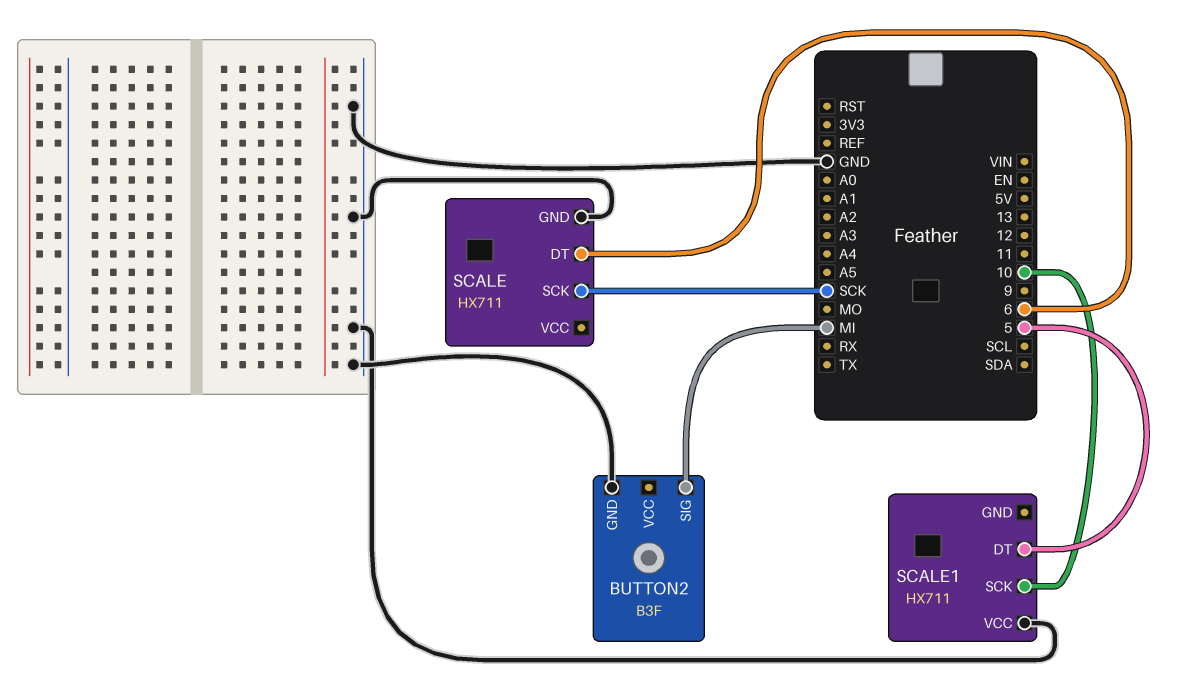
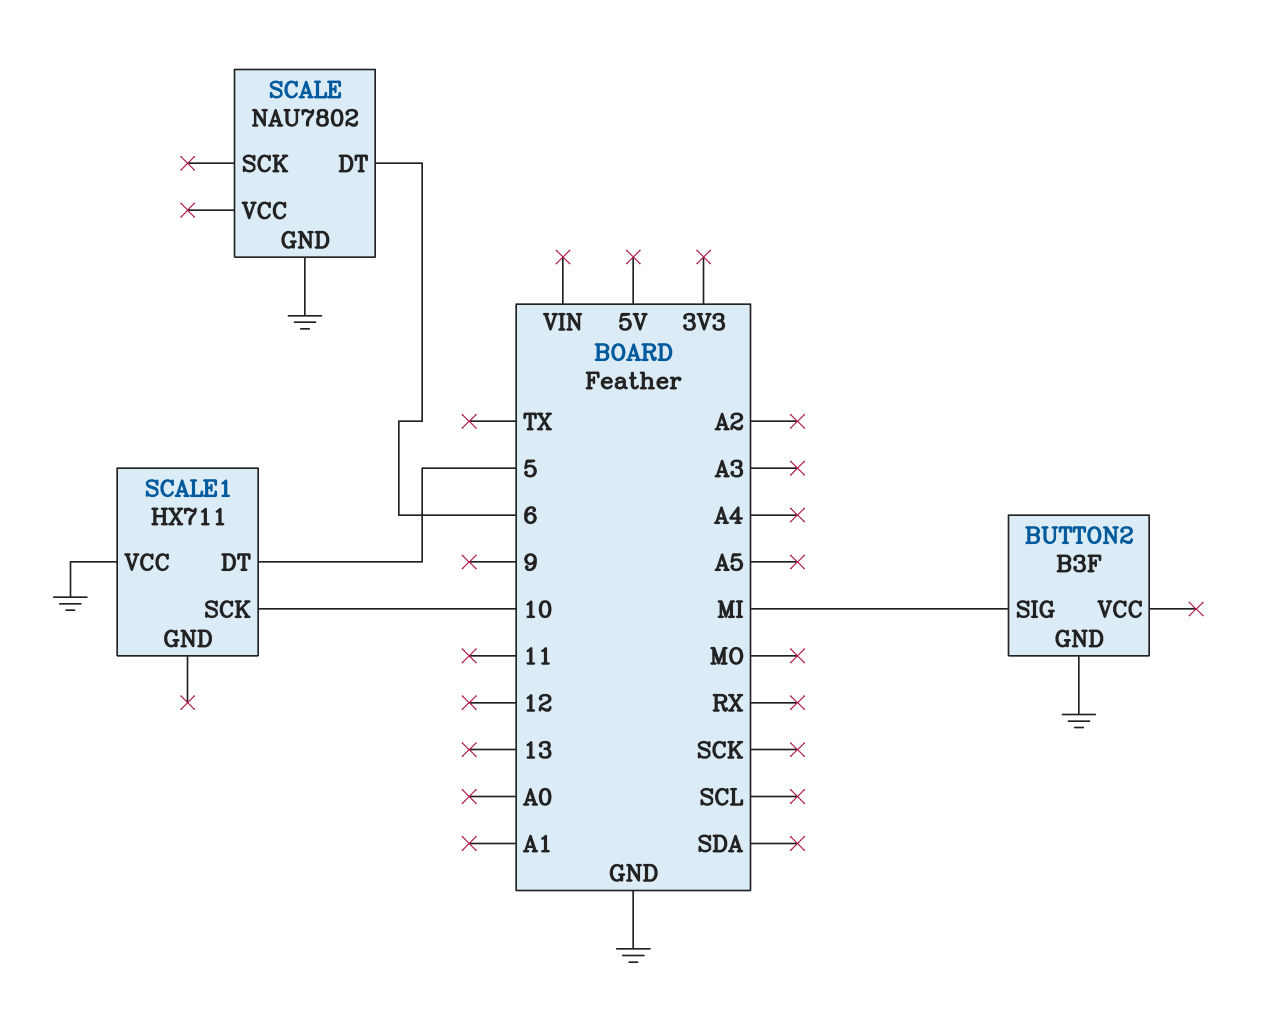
SCALE: HX711 -> NAU7802
SCALE pin SCK: SCK -> none

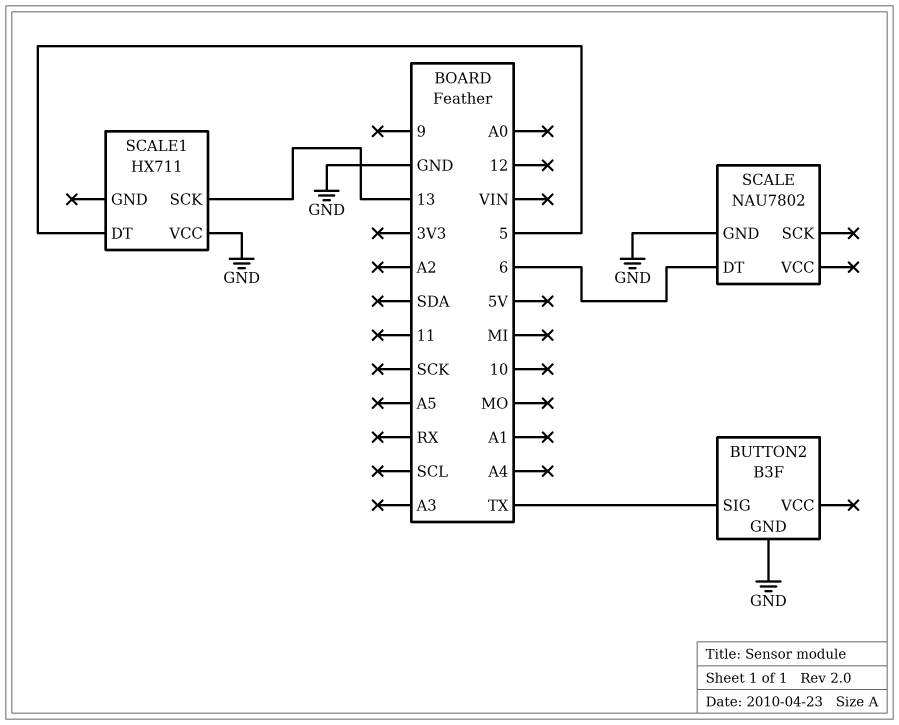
BUTTON2 pin SIG: MI -> TX
SCALE1 pin SCK: 10 -> 13

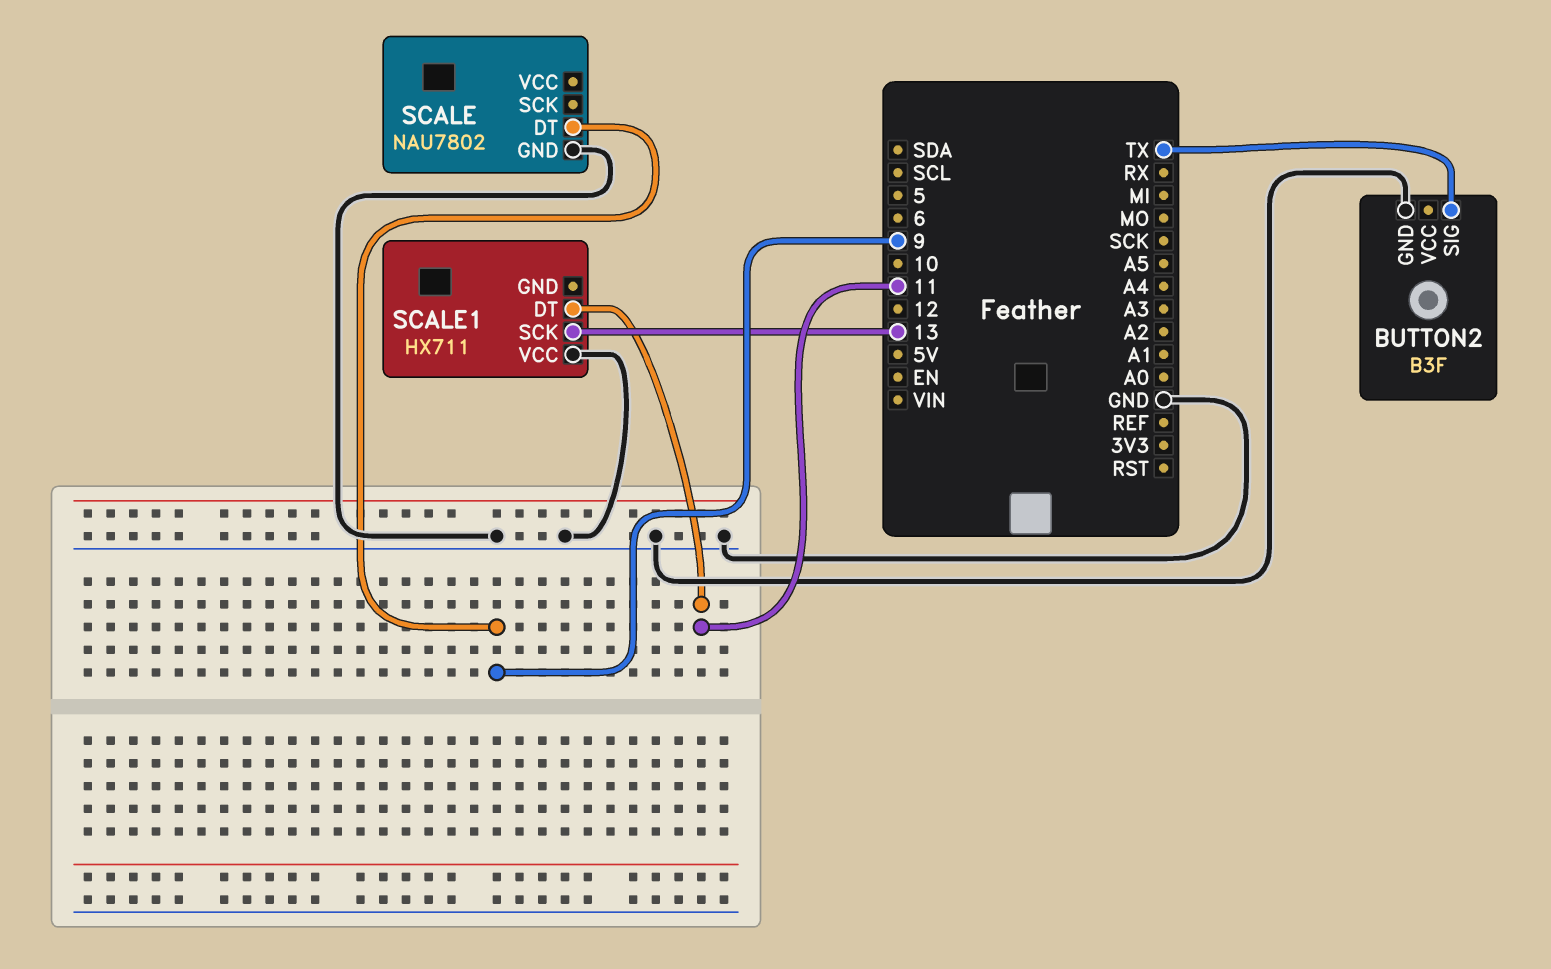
SCALE pin DT: 6 -> 9
SCALE1 pin DT: 5 -> 11

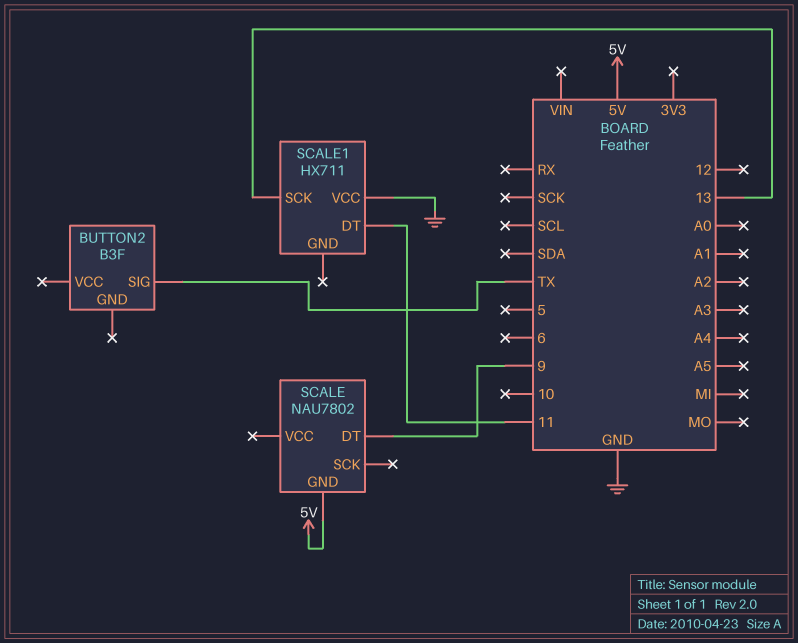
BUTTON2 pin GND: GND -> none
SCALE pin GND: GND -> 5V

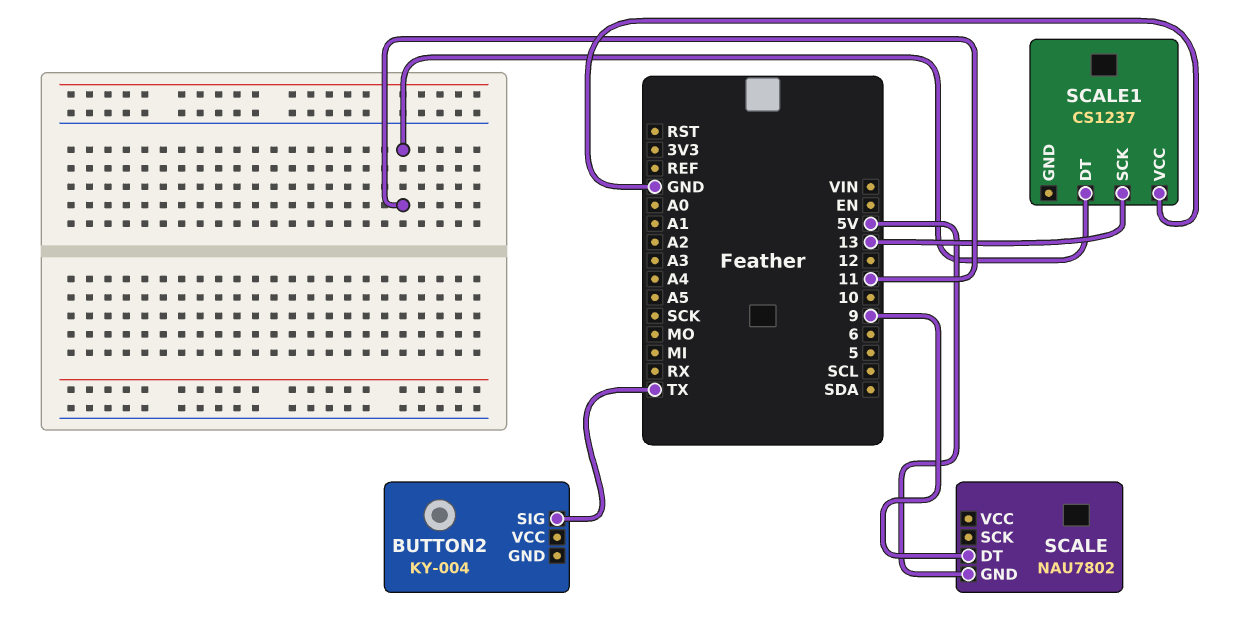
BUTTON2: B3F -> KY-004
SCALE1: HX711 -> CS1237

